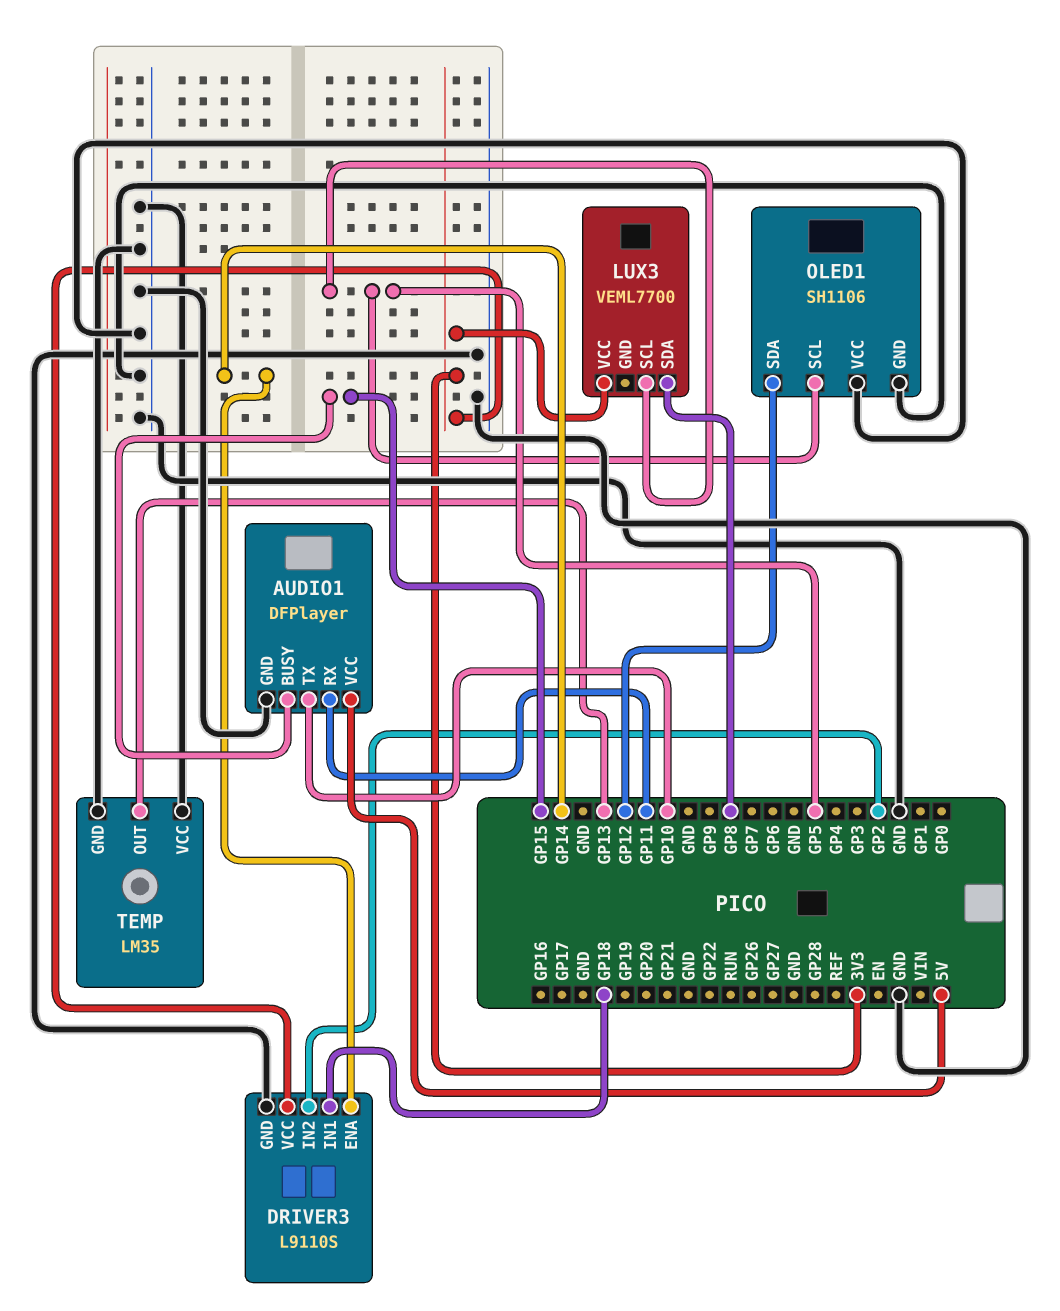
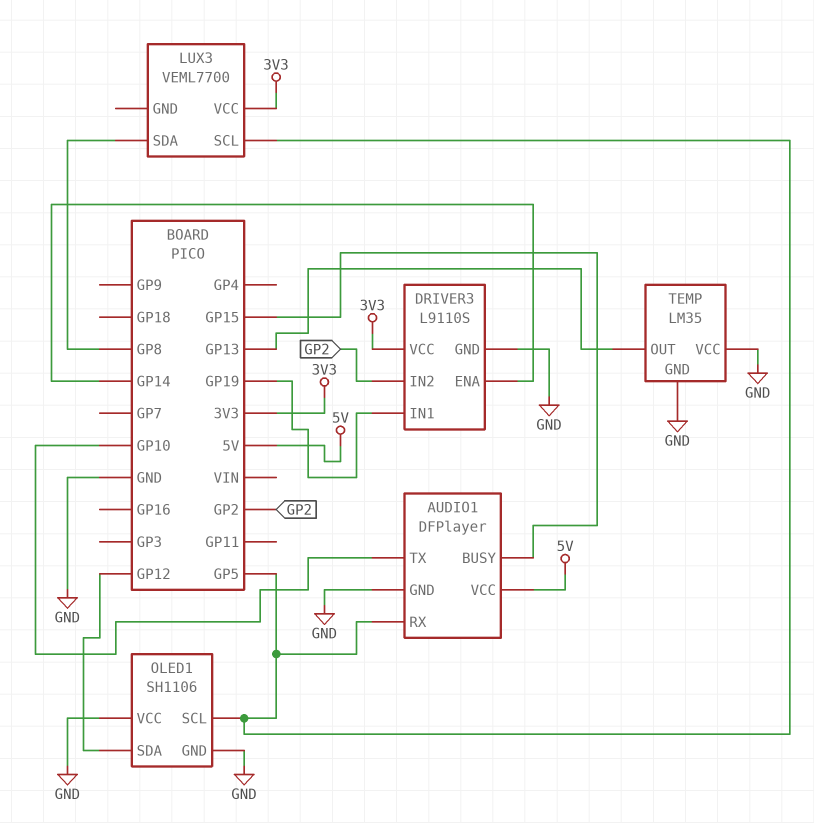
AUDIO1 pin RX: GP11 -> GP5
DRIVER3 pin IN1: GP18 -> GP19

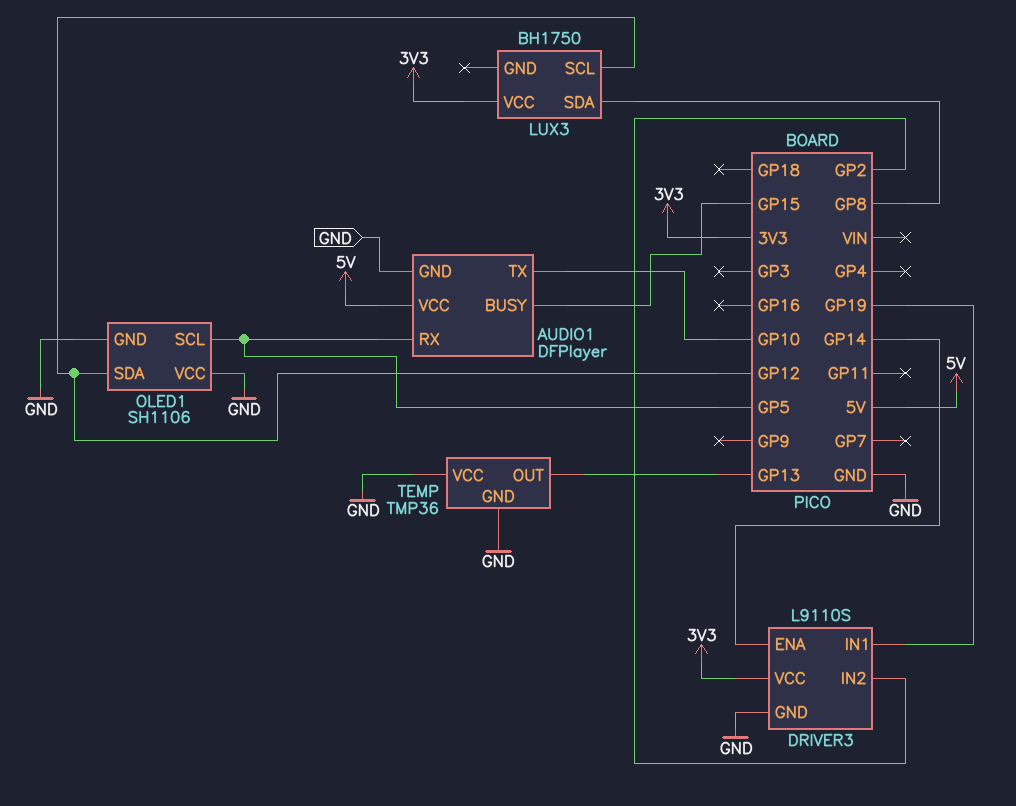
LUX3: VEML7700 -> BH1750
LUX3 pin SCL: GP5 -> GP12
TEMP: LM35 -> TMP36

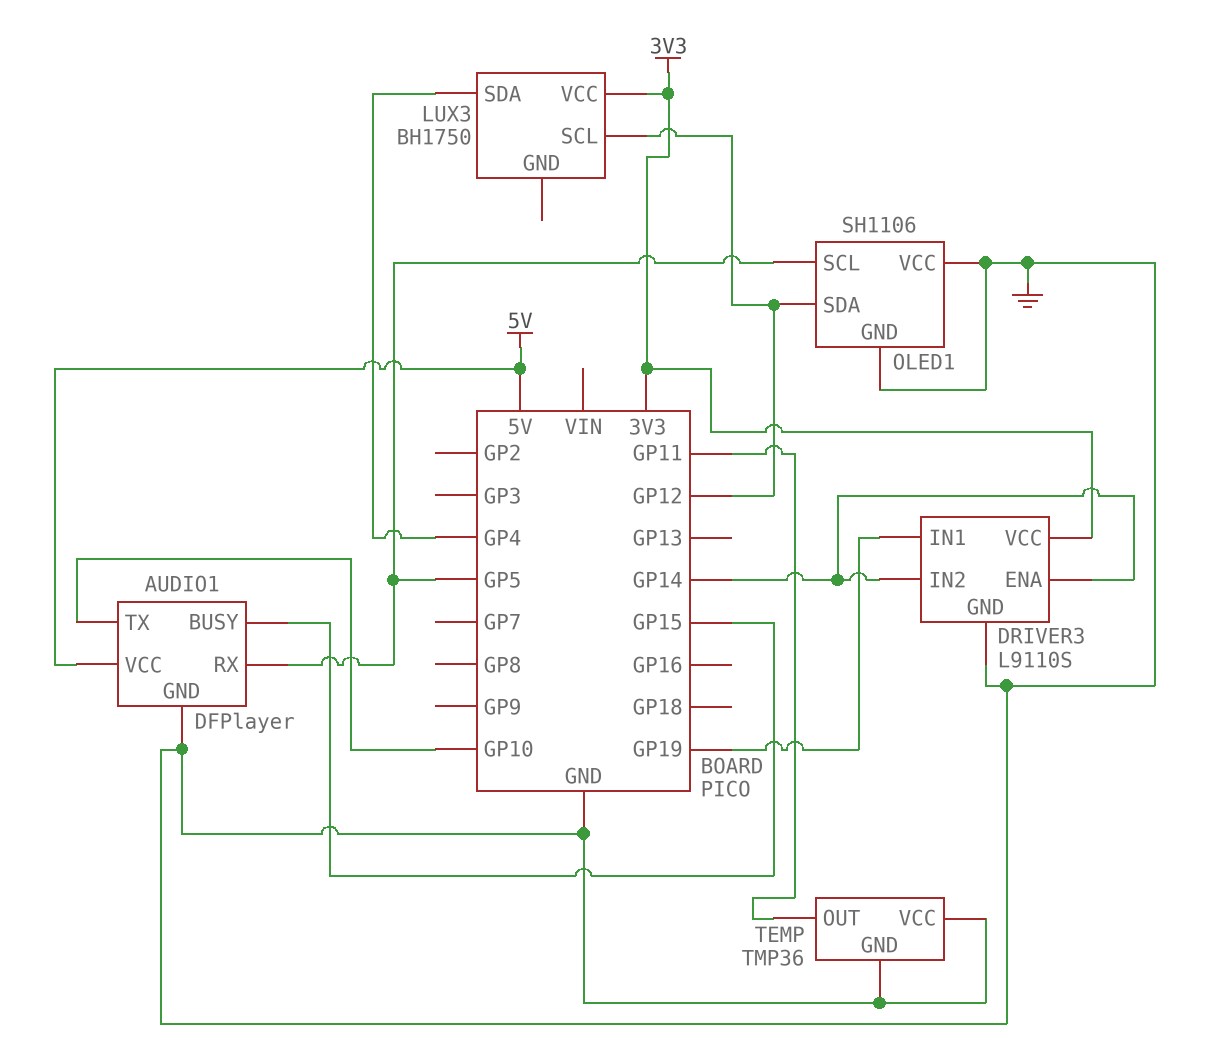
DRIVER3 pin IN2: GP2 -> GP14
LUX3 pin SDA: GP8 -> GP4
TEMP pin OUT: GP13 -> GP11

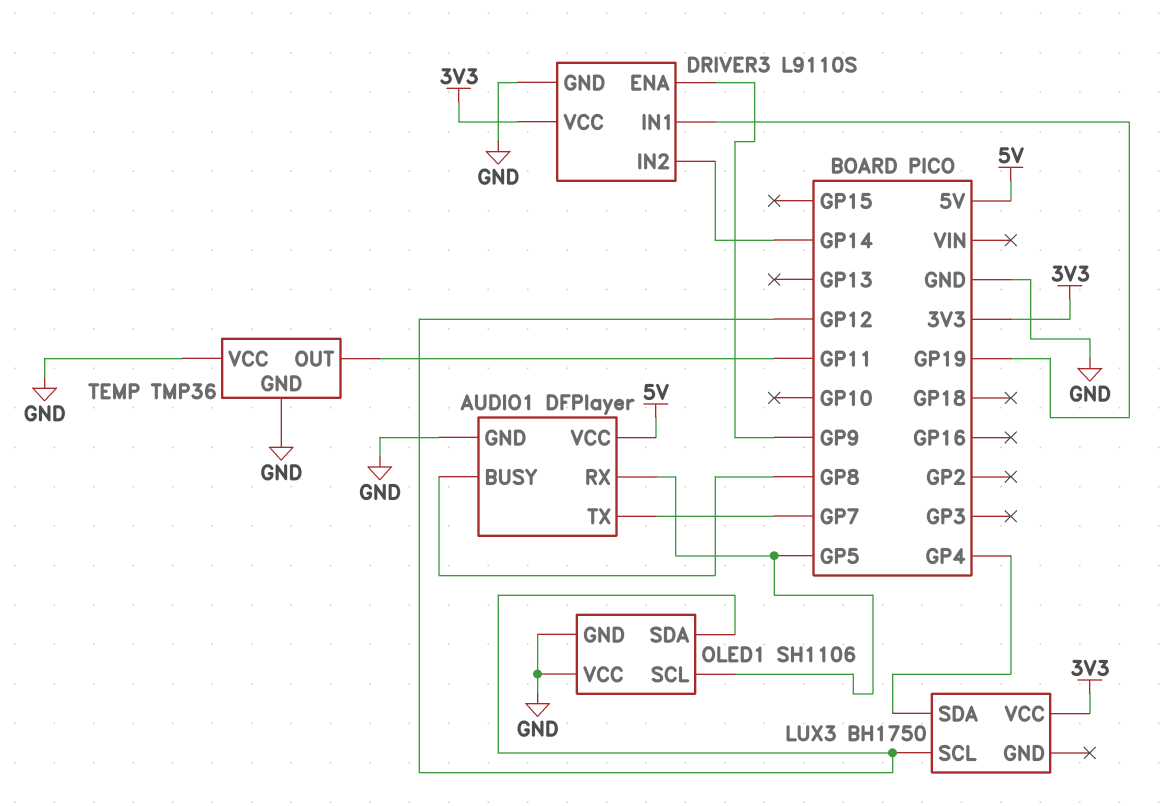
AUDIO1 pin BUSY: GP15 -> GP8
AUDIO1 pin TX: GP10 -> GP7
DRIVER3 pin ENA: GP14 -> GP9

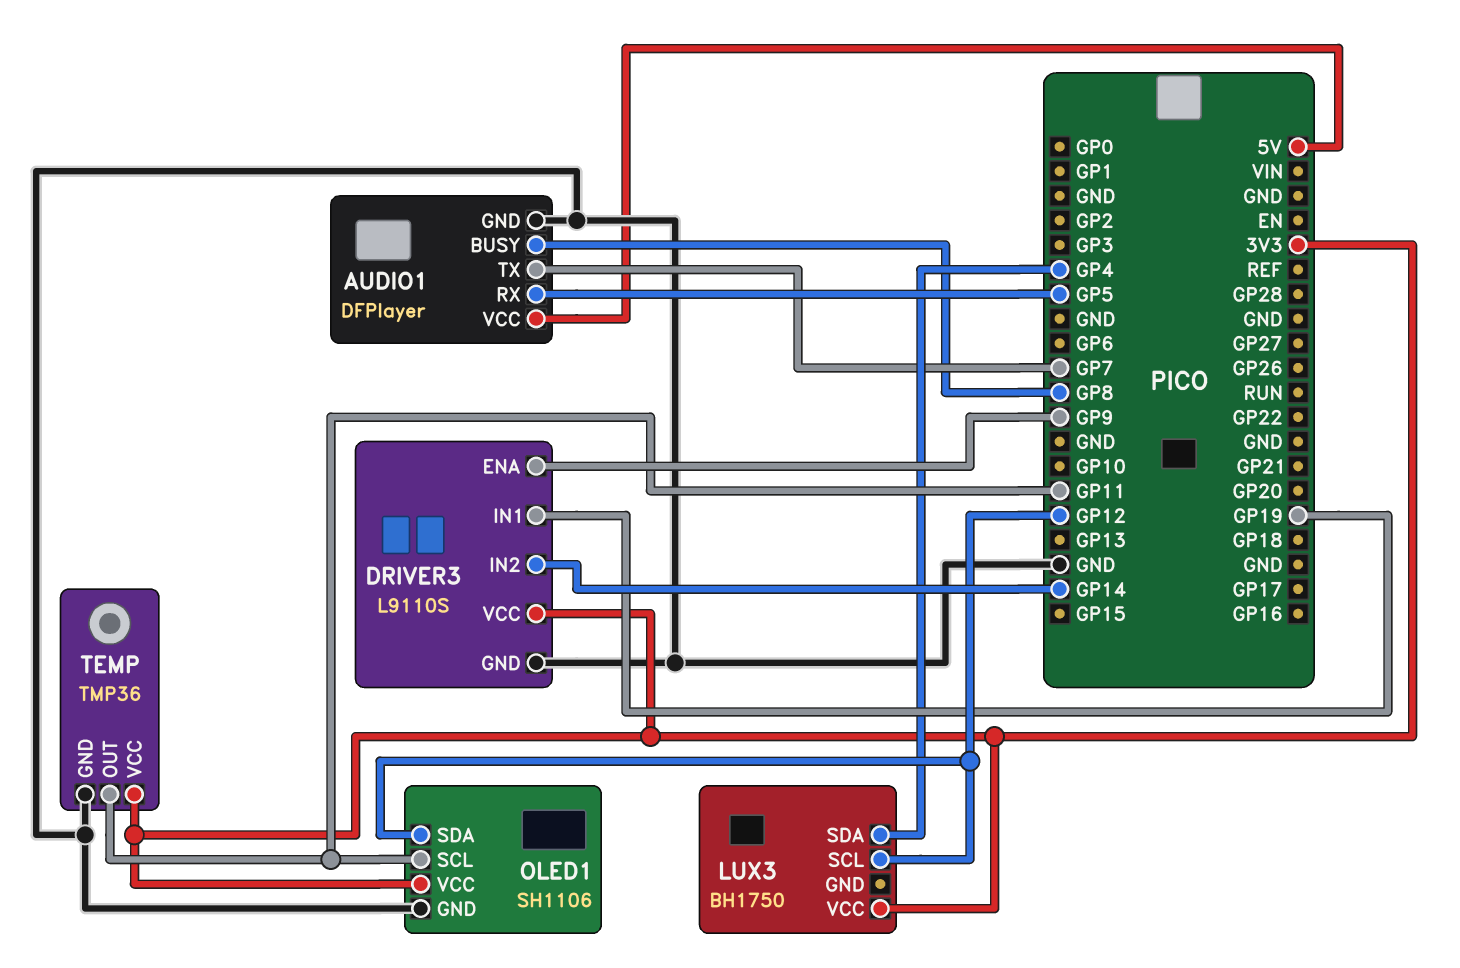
OLED1 pin SCL: GP5 -> GP11
OLED1 pin VCC: GND -> 3V3
TEMP pin VCC: GND -> 3V3

